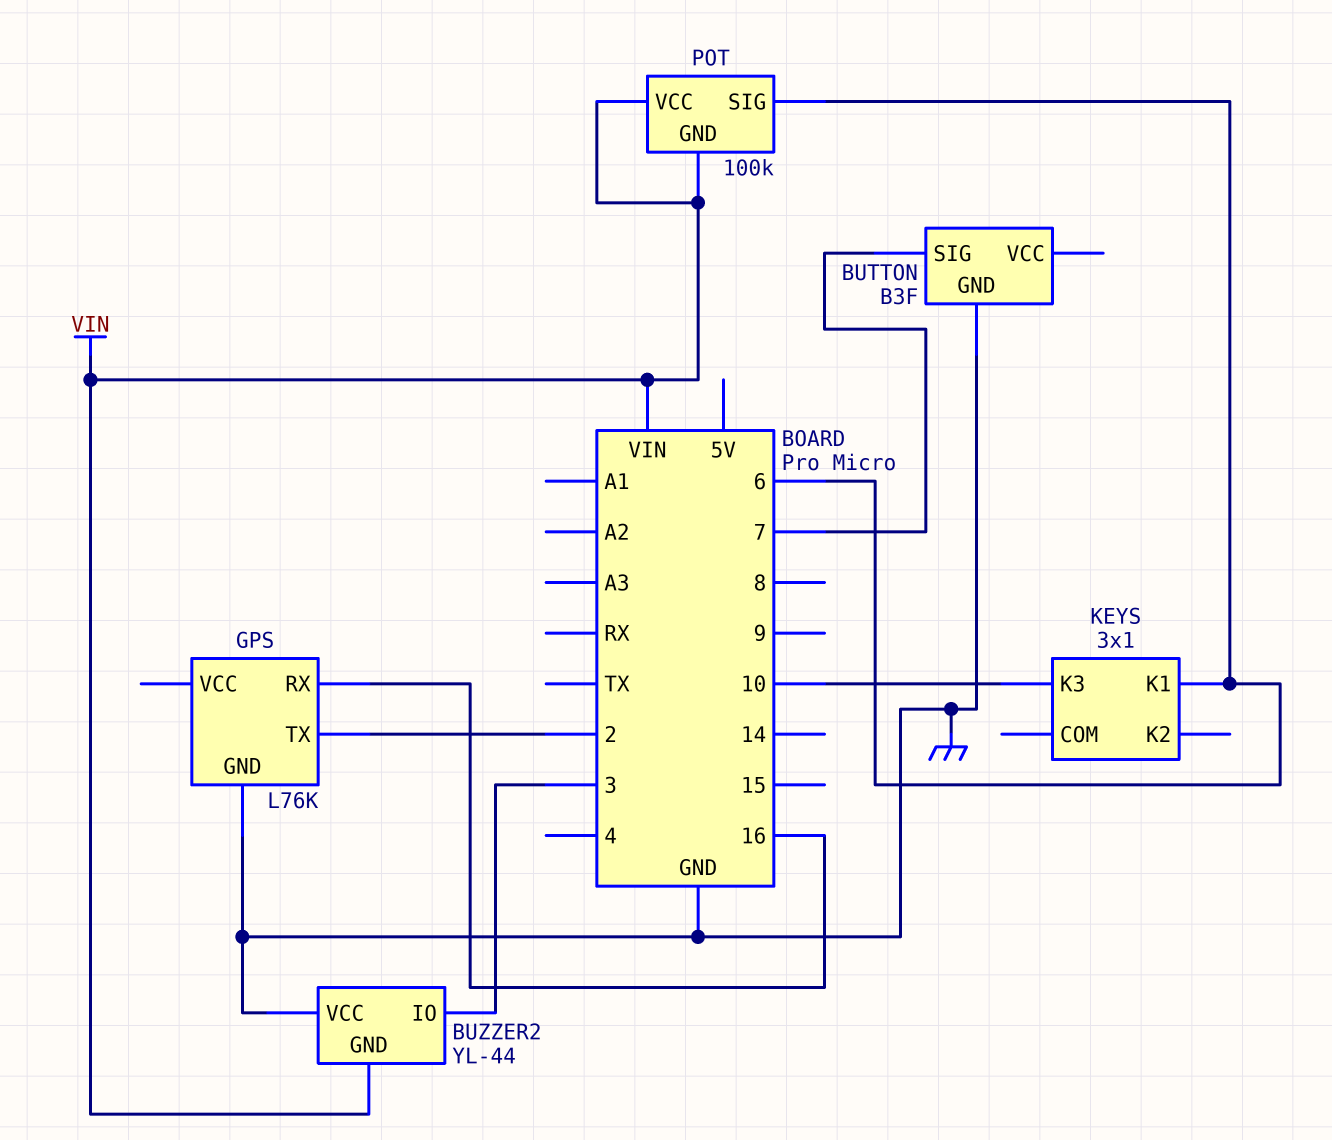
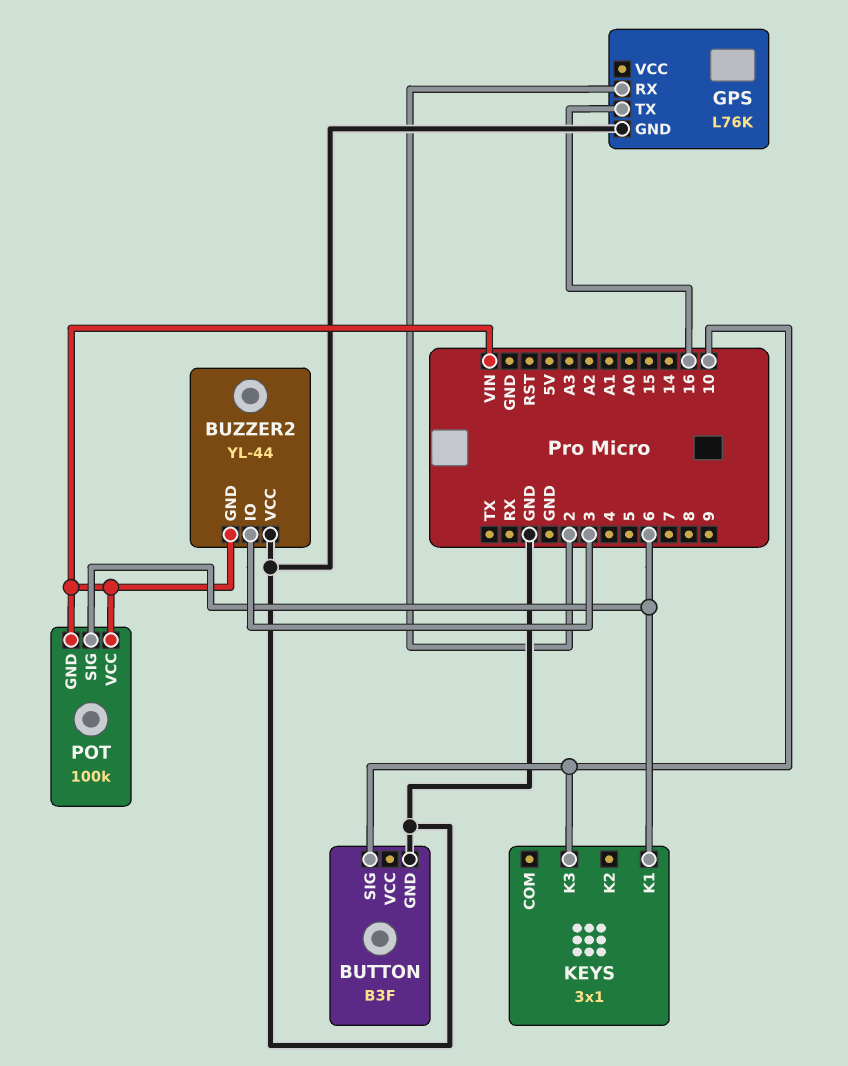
BUTTON pin SIG: 7 -> 10
GPS pin RX: 16 -> 2
GPS pin TX: 2 -> 16

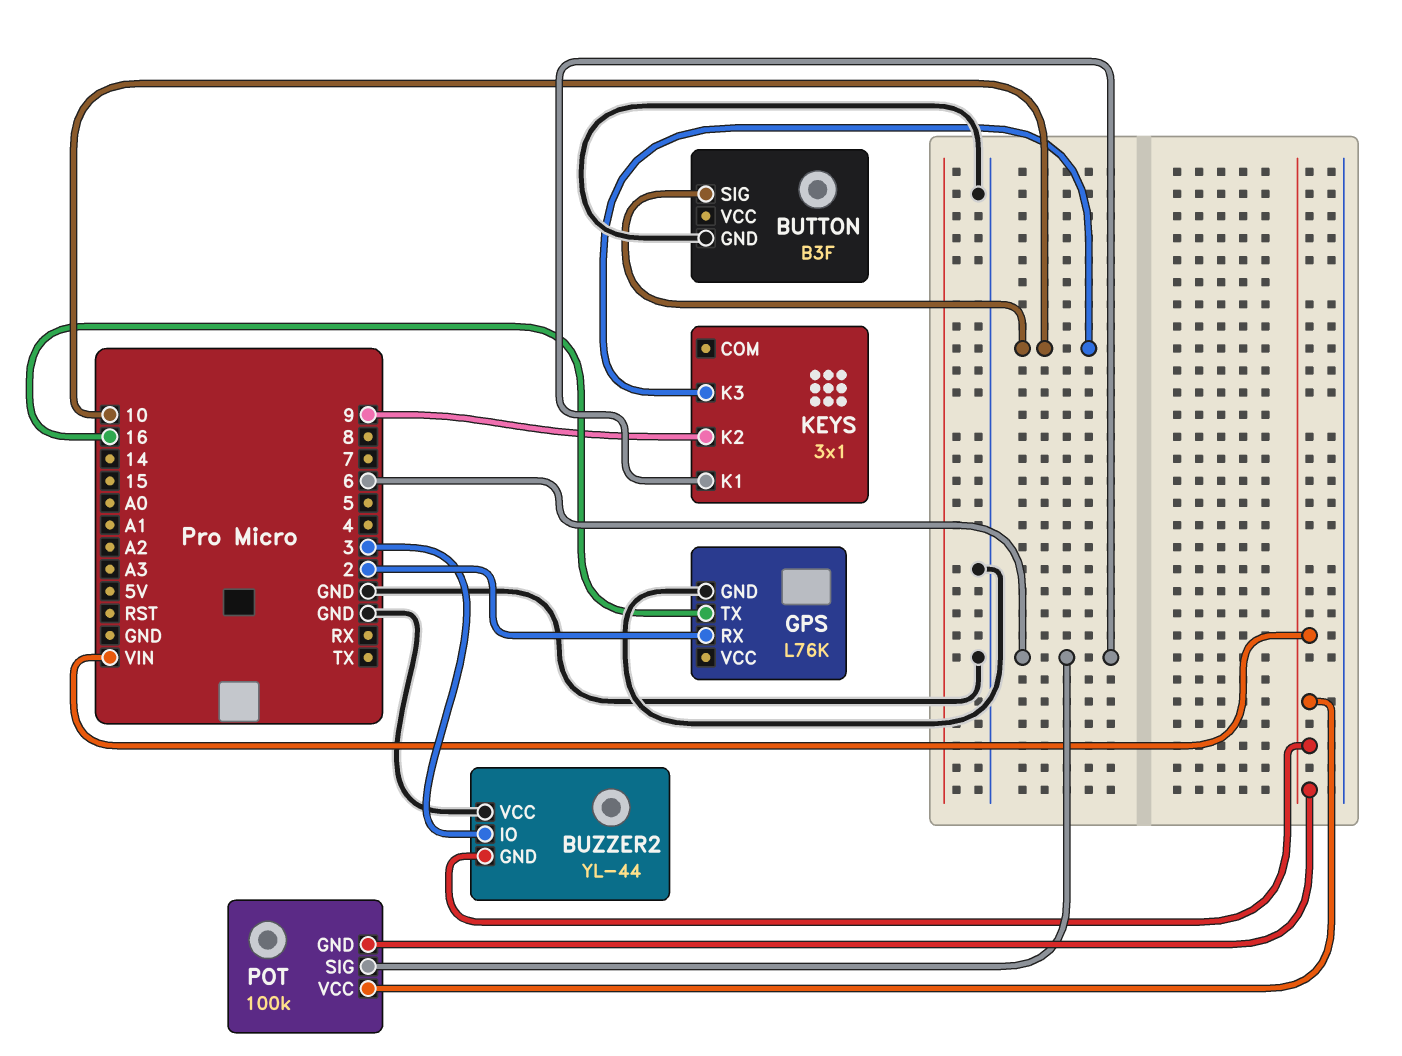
KEYS pin K2: none -> 9

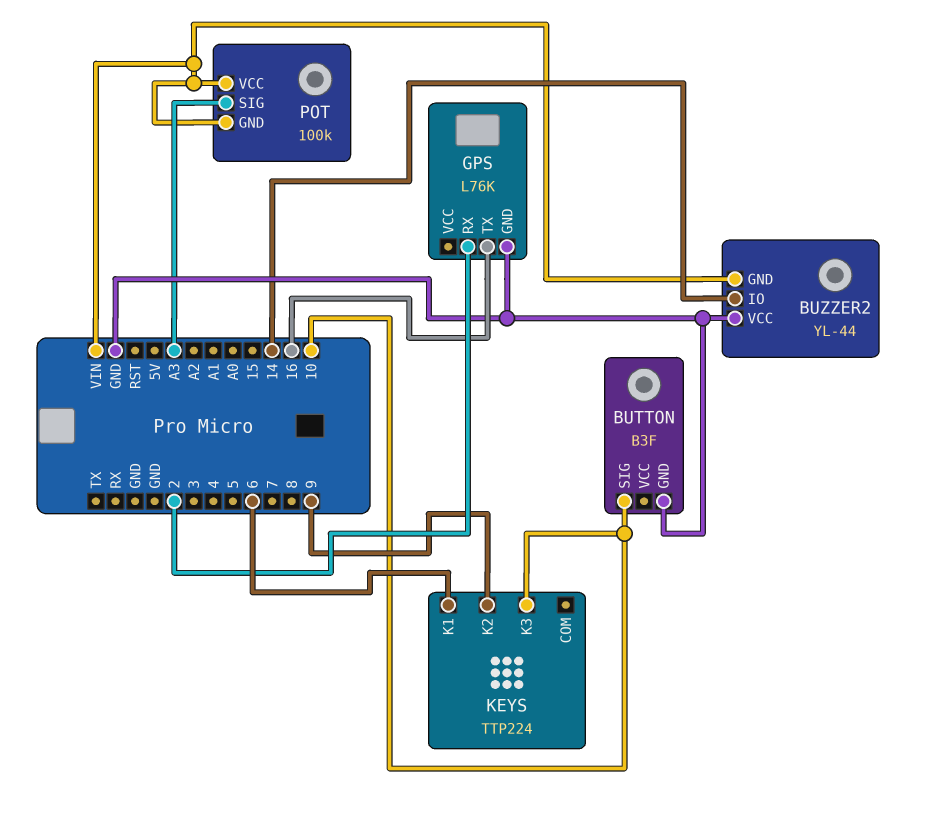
BUZZER2 pin IO: 3 -> 14
KEYS: 3x1 -> TTP224
POT pin SIG: 6 -> A3

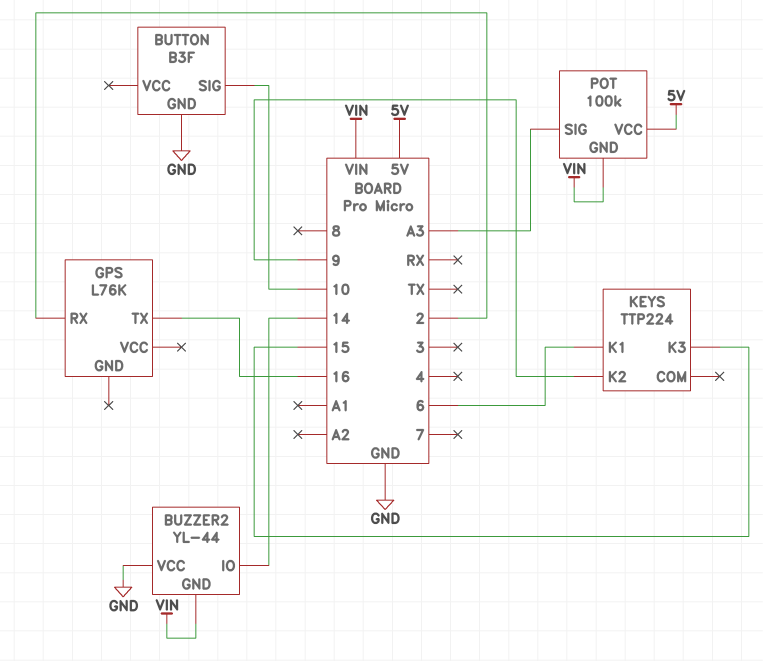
GPS pin GND: GND -> none
KEYS pin K3: 10 -> 15
POT pin VCC: VIN -> 5V

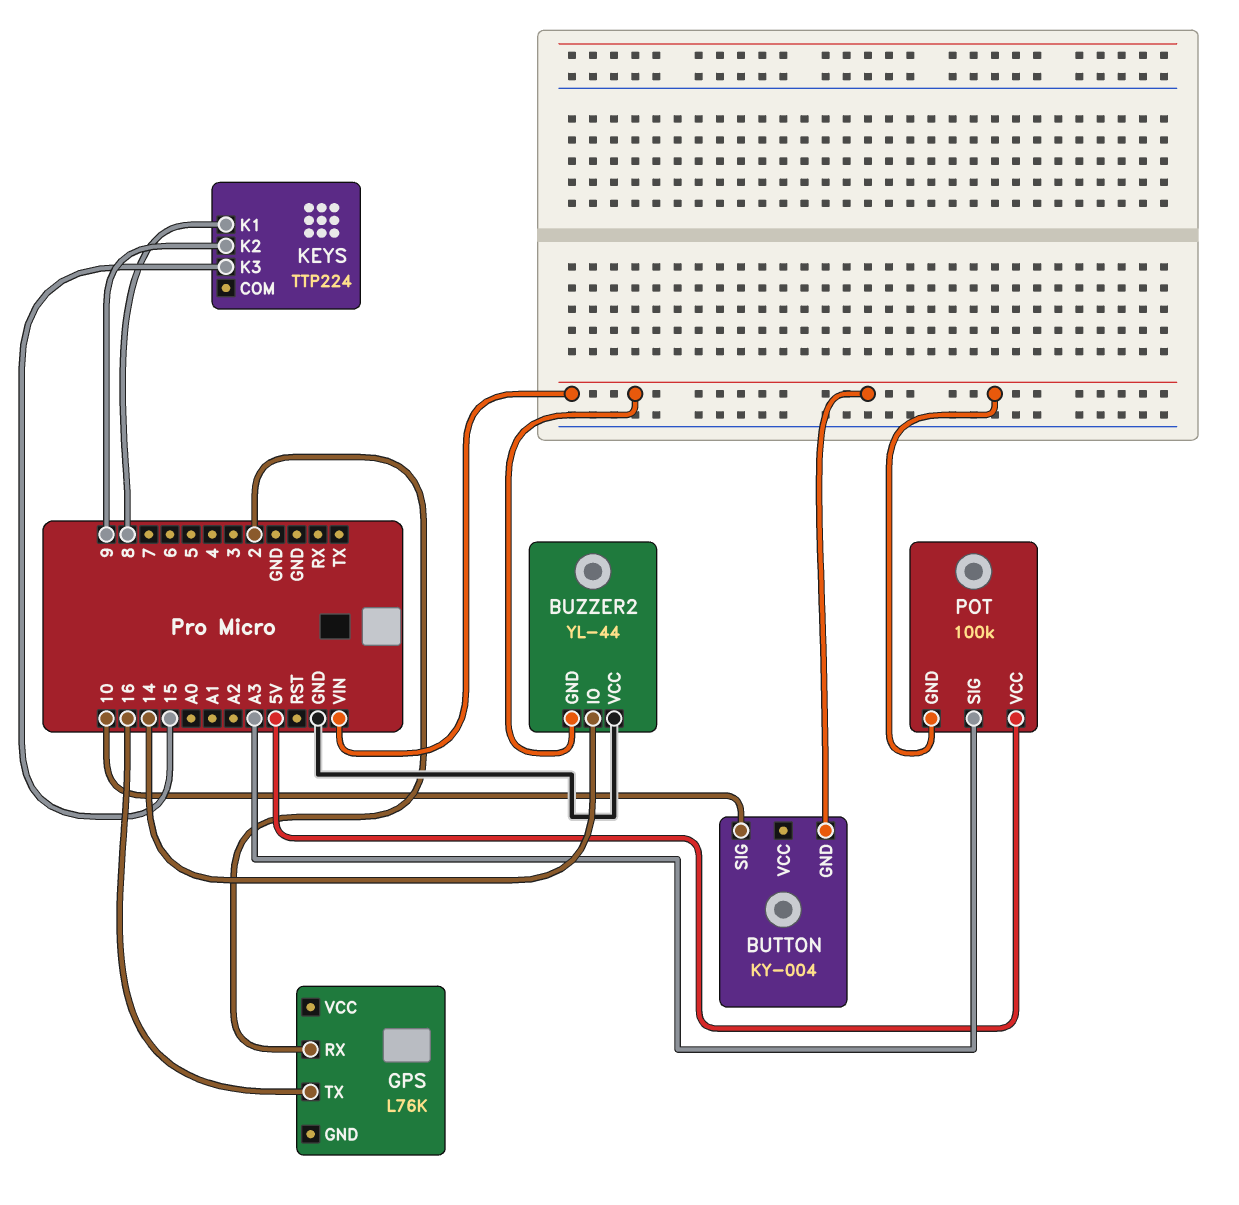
BUTTON: B3F -> KY-004
BUTTON pin GND: GND -> VIN
KEYS pin K1: 6 -> 8

